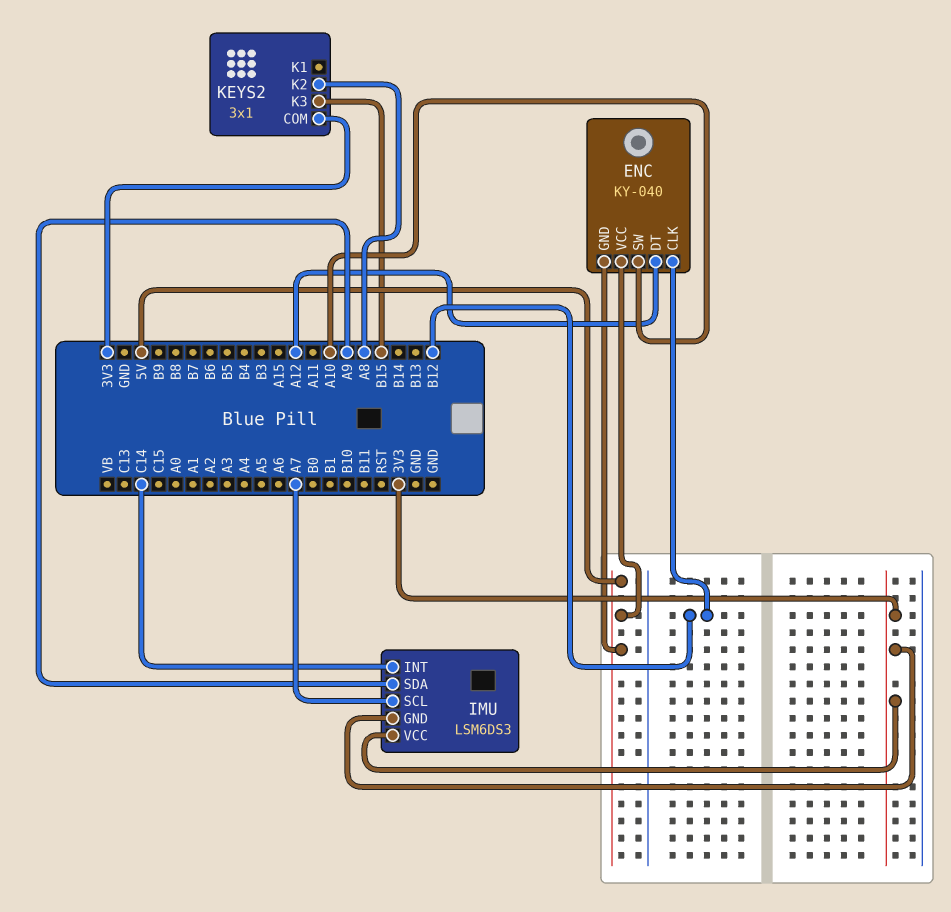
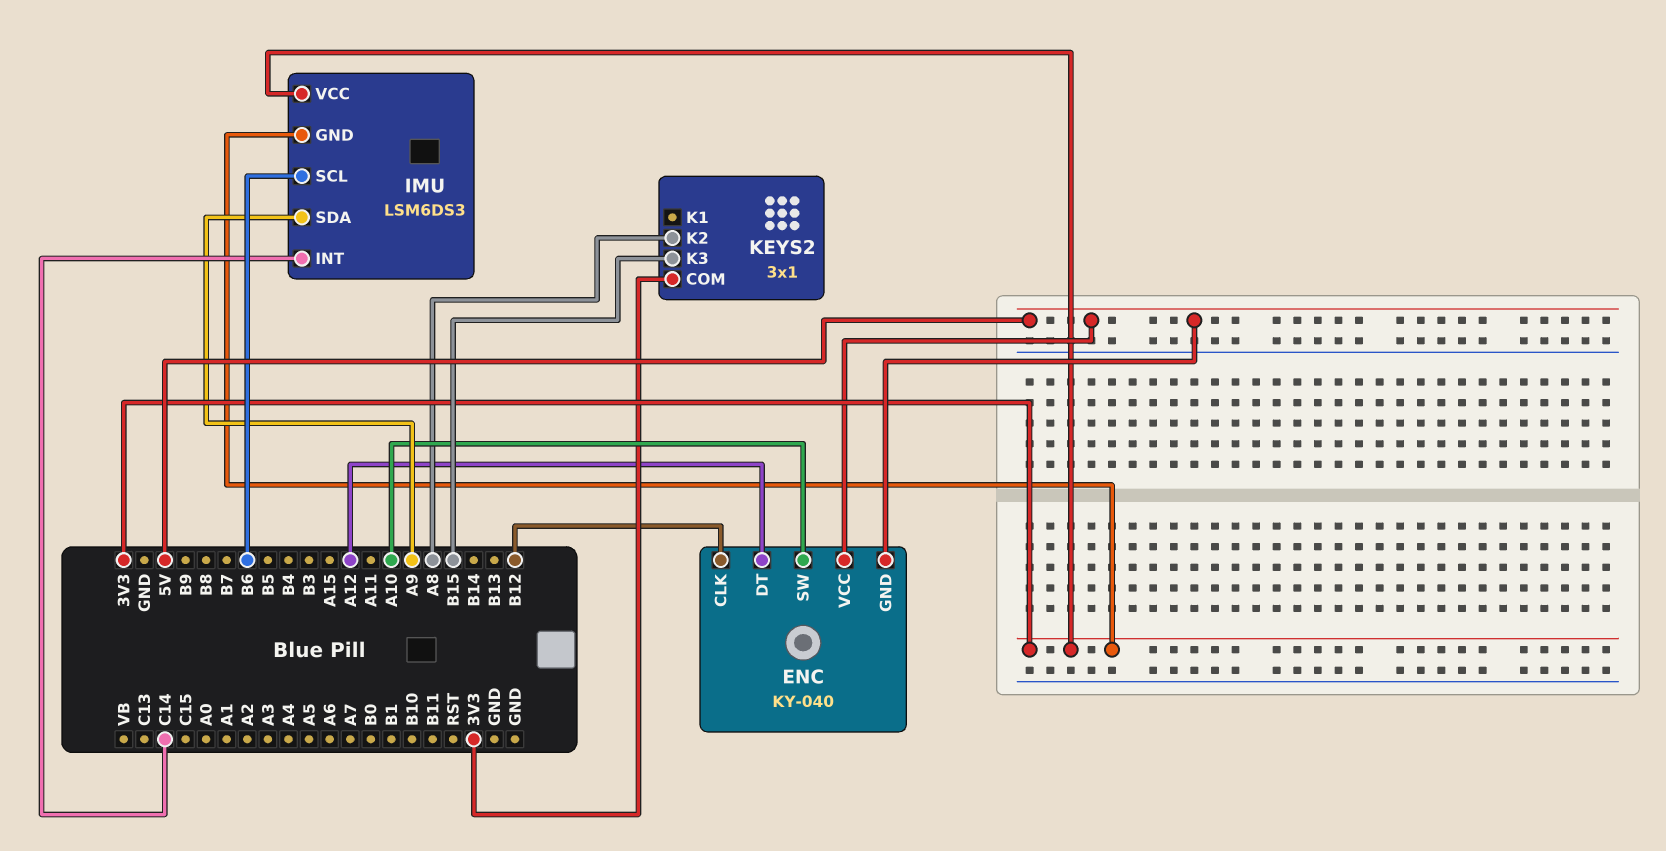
IMU pin SCL: A7 -> B6

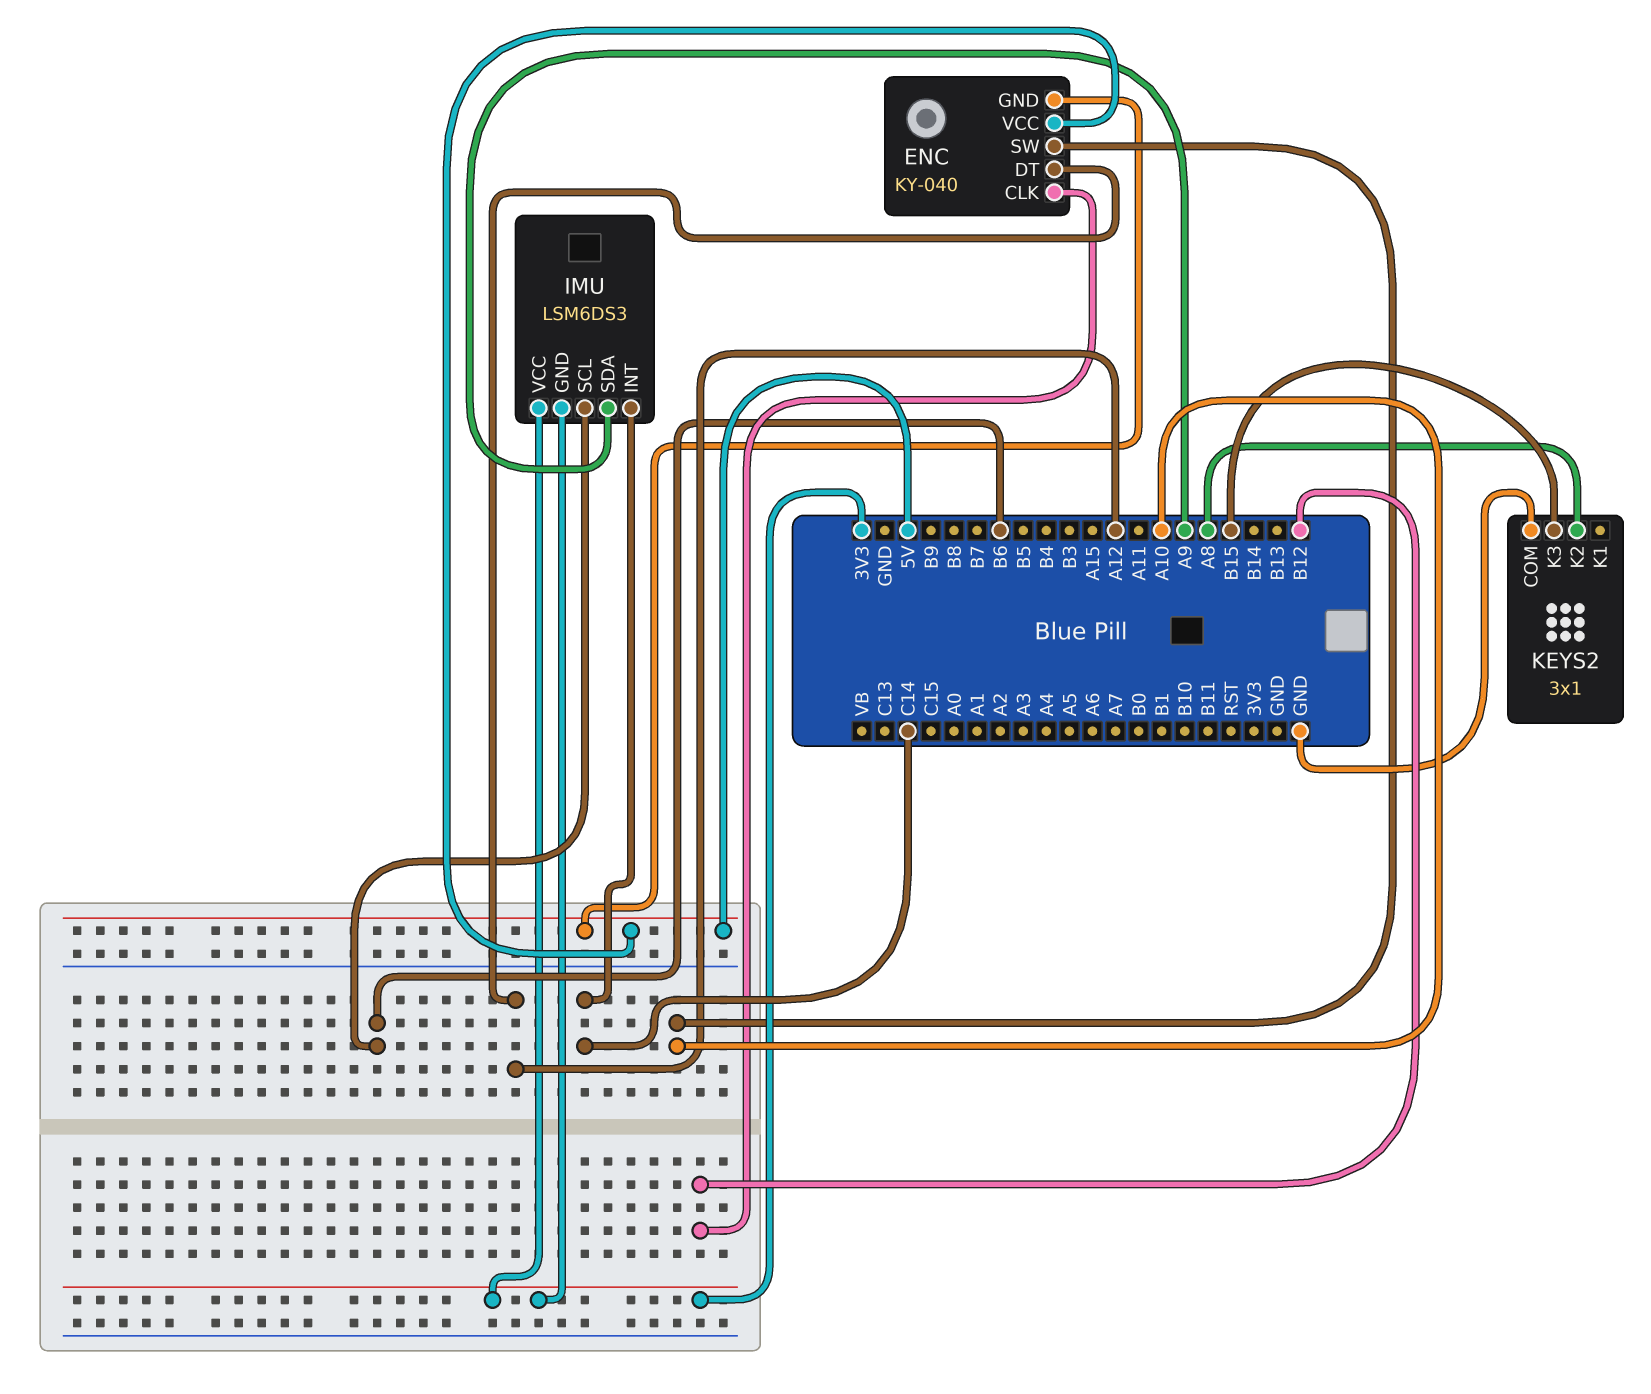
KEYS2 pin COM: 3V3 -> GND

